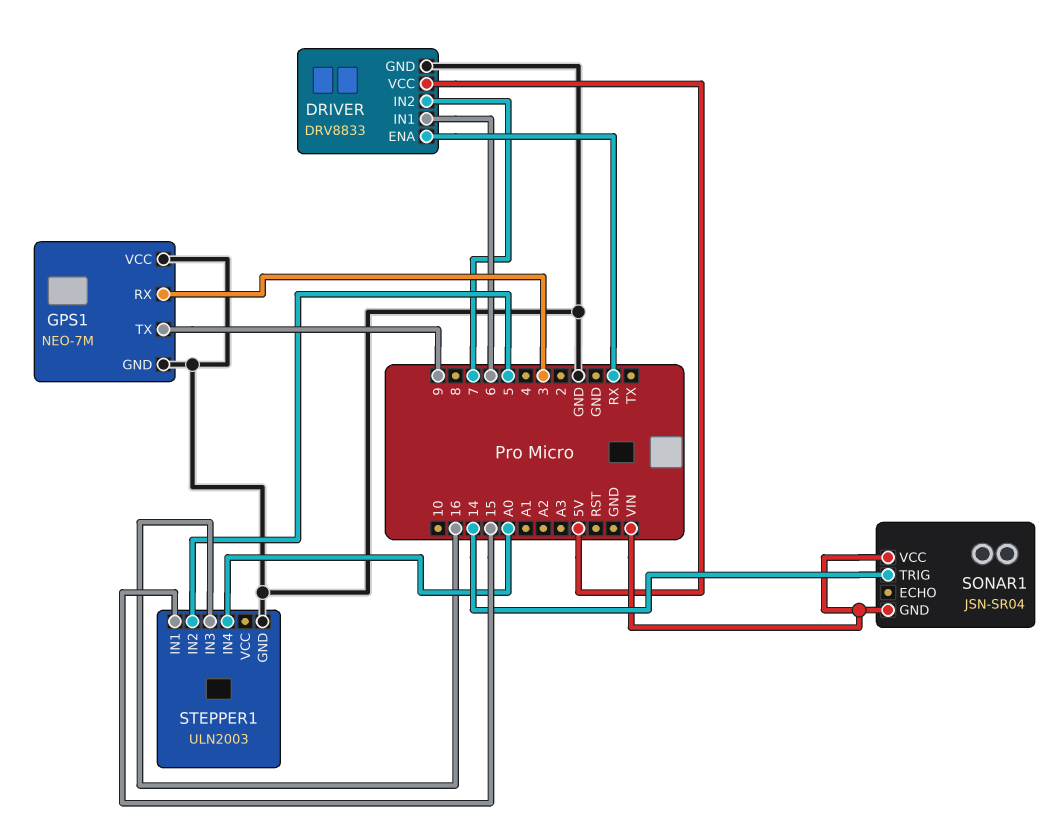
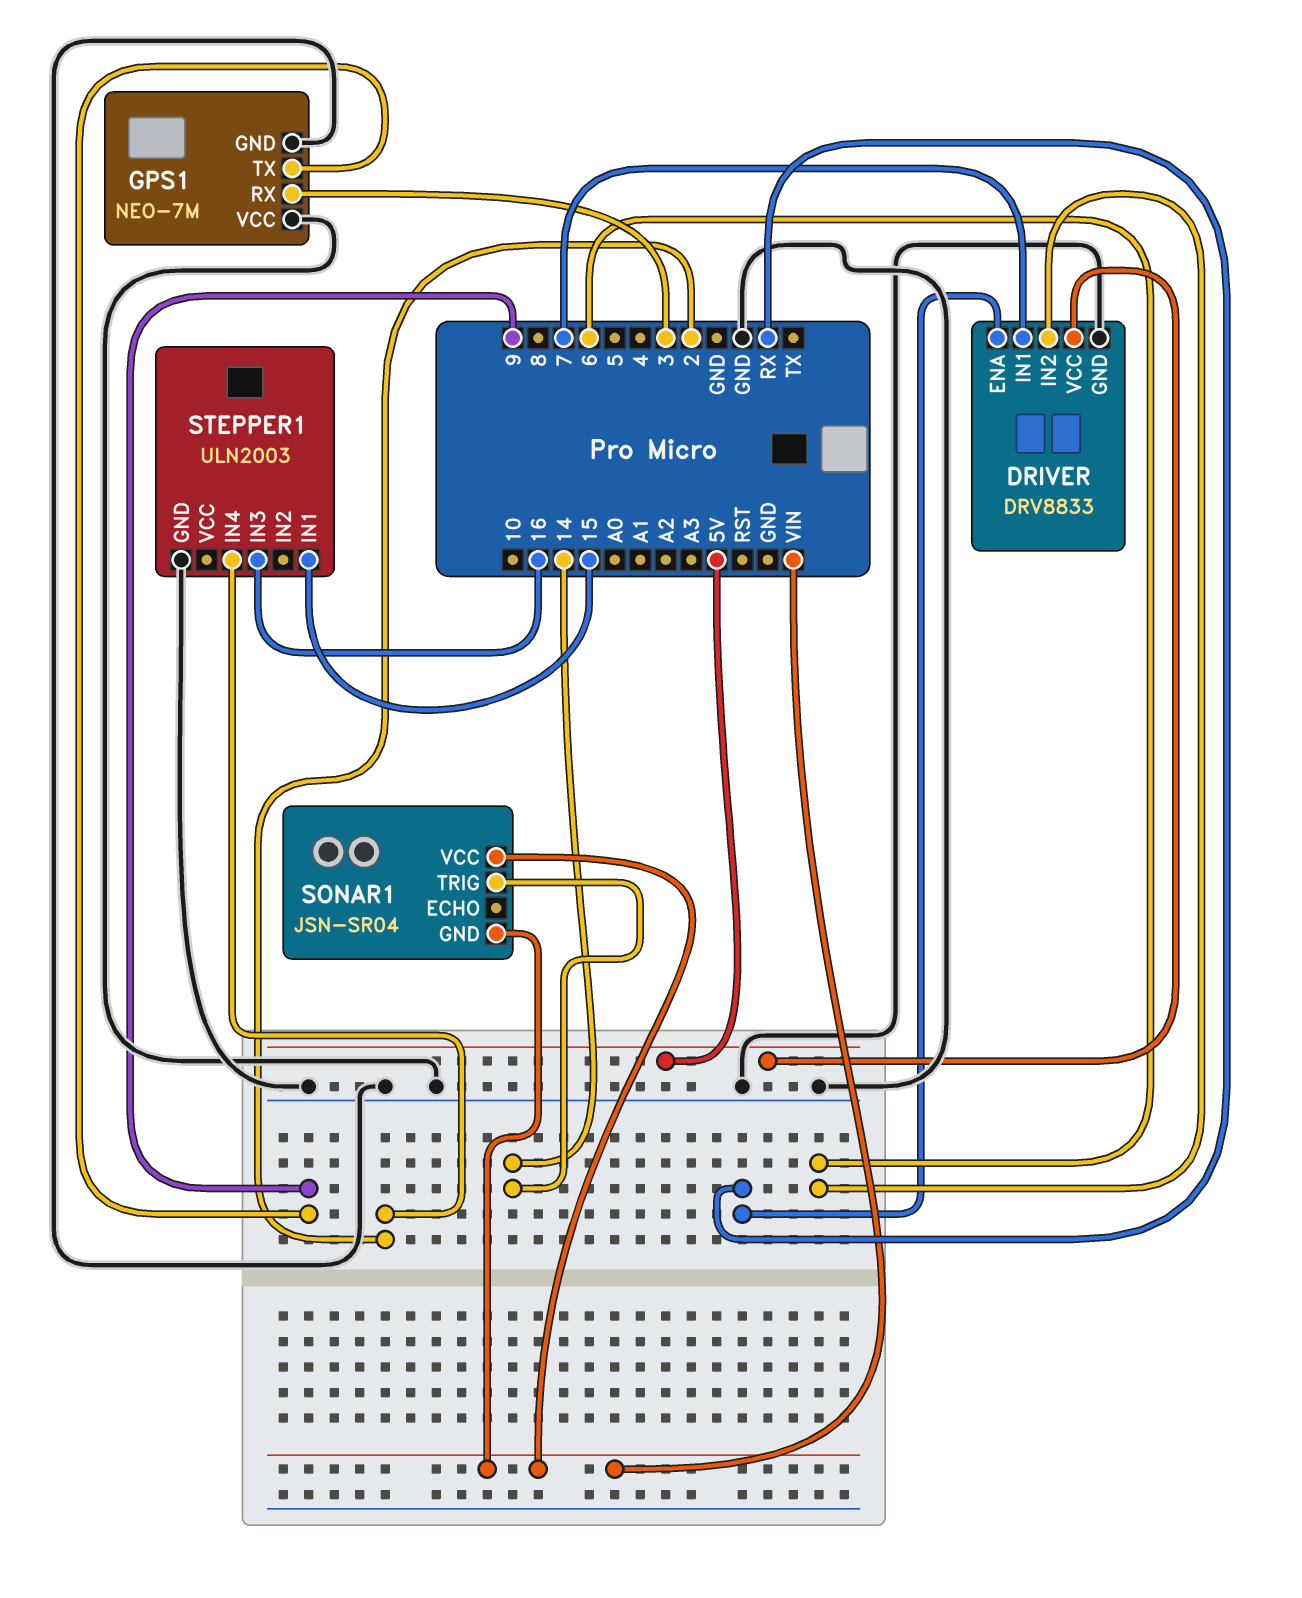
DRIVER pin IN1: 6 -> 7
DRIVER pin IN2: 7 -> 6
STEPPER1 pin IN2: 5 -> none
STEPPER1 pin IN4: A0 -> 2

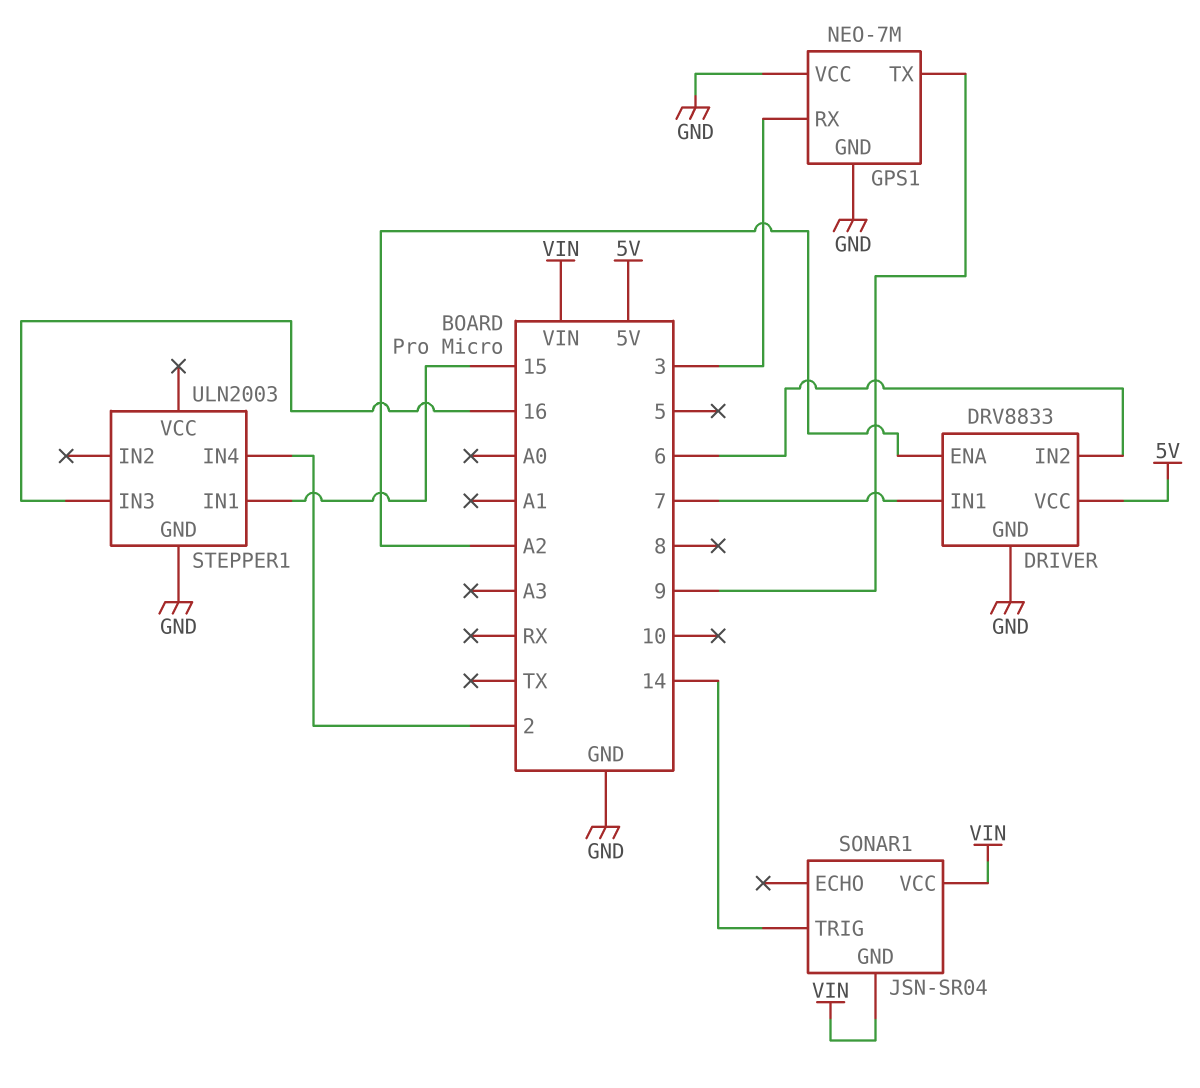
DRIVER pin ENA: RX -> A2

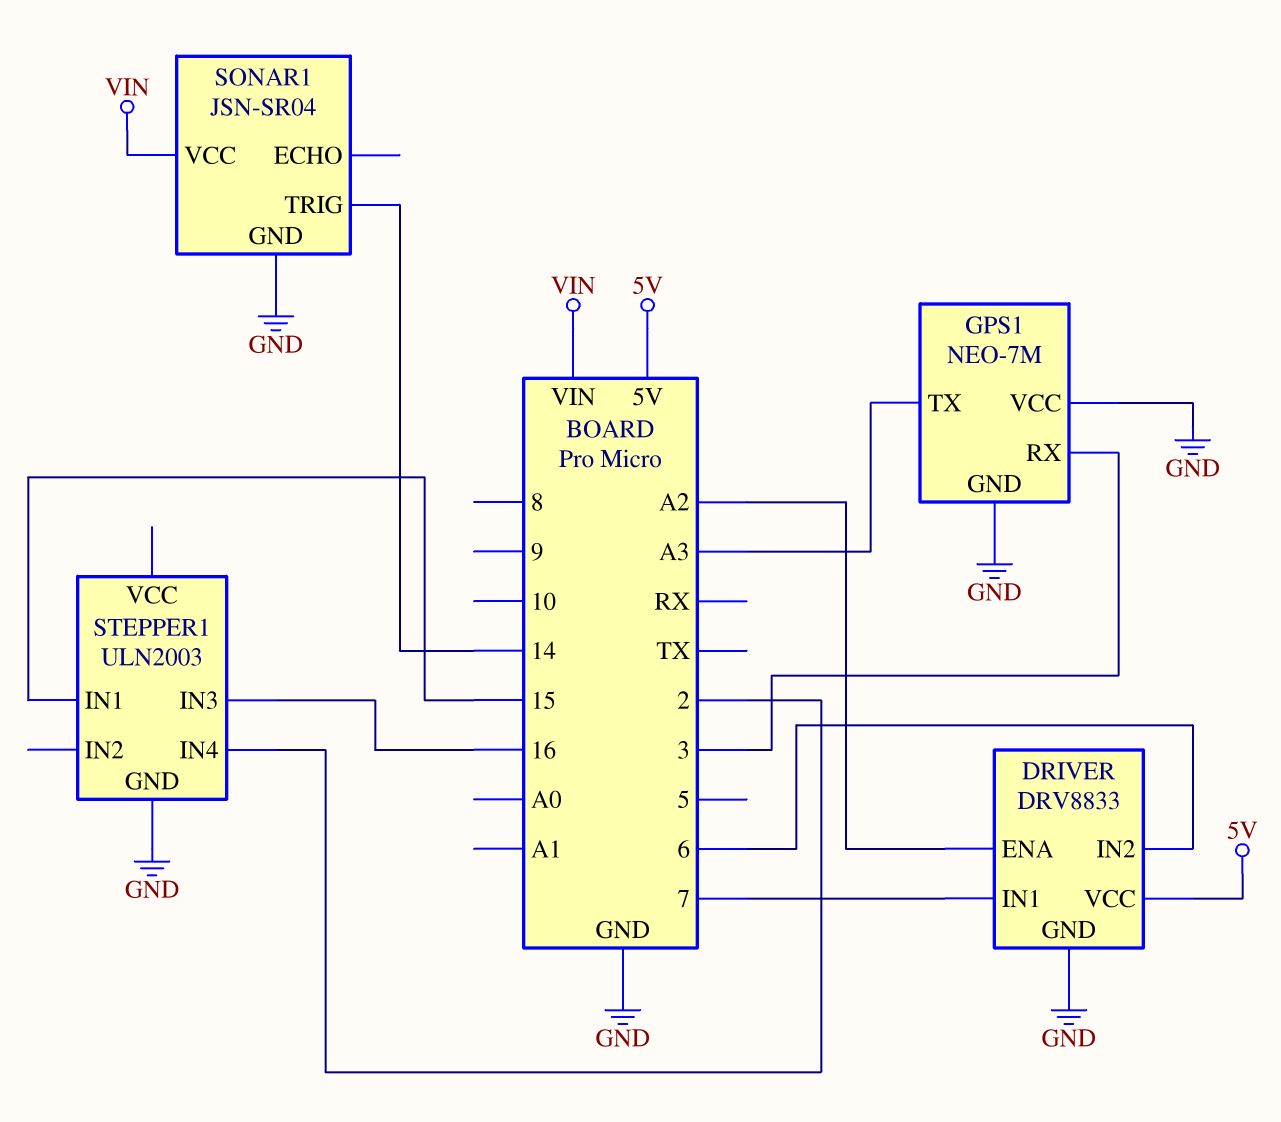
GPS1 pin TX: 9 -> A3
SONAR1 pin GND: VIN -> GND

